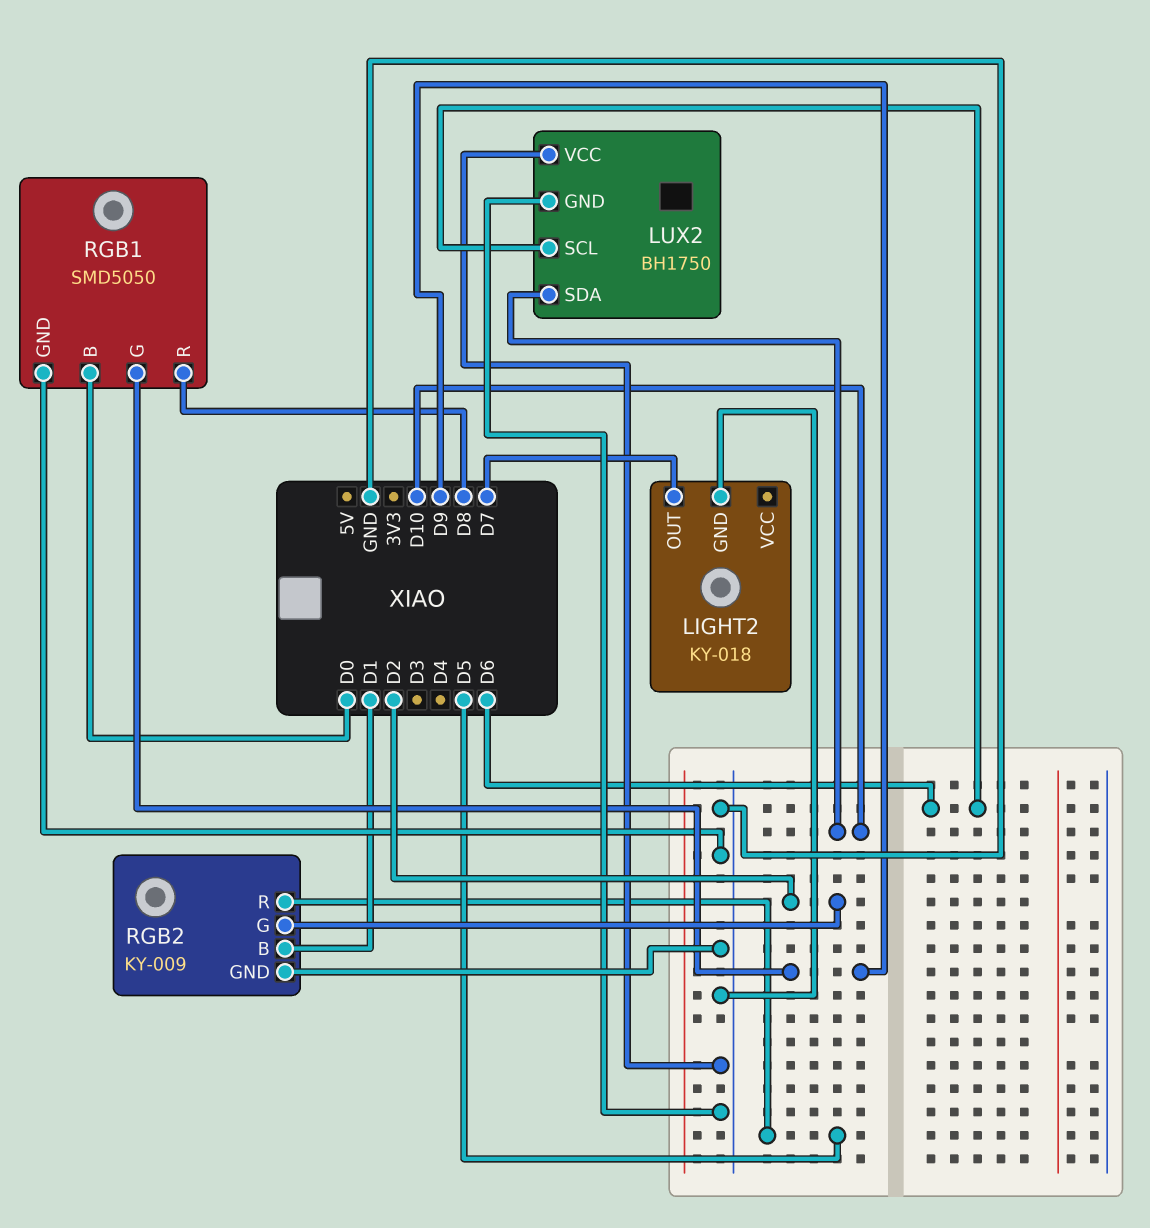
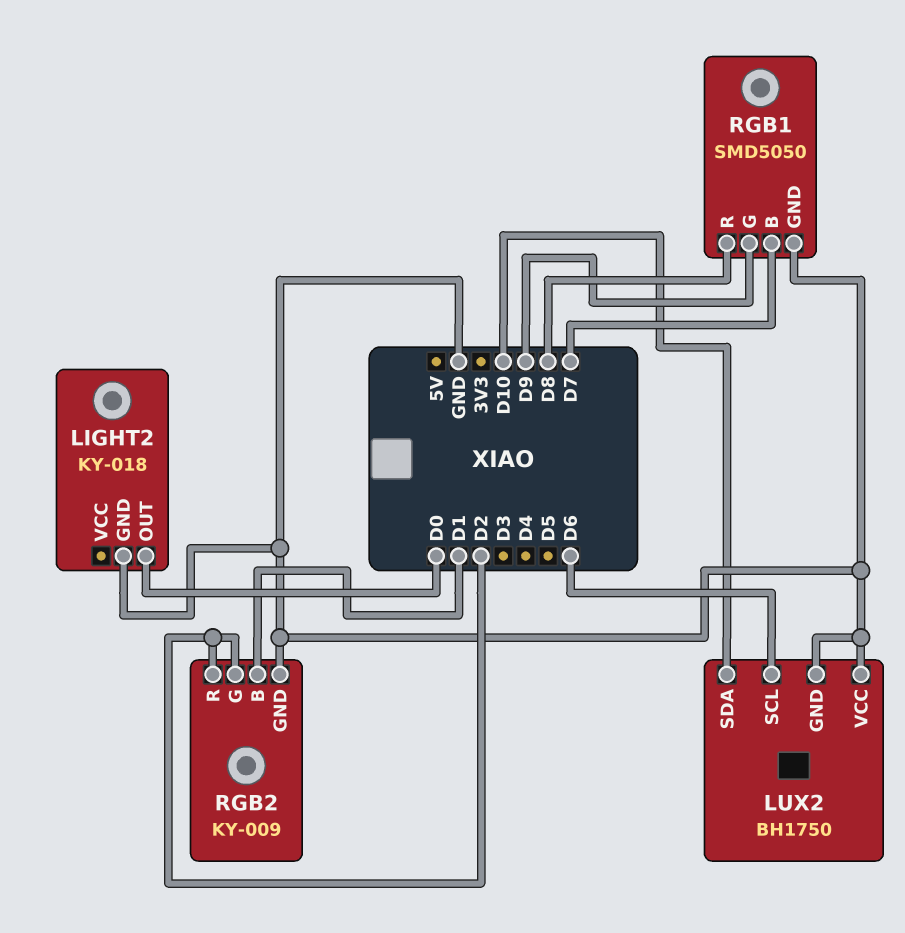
LIGHT2 pin OUT: D7 -> D0
RGB1 pin B: D0 -> D7
RGB2 pin R: D5 -> D2

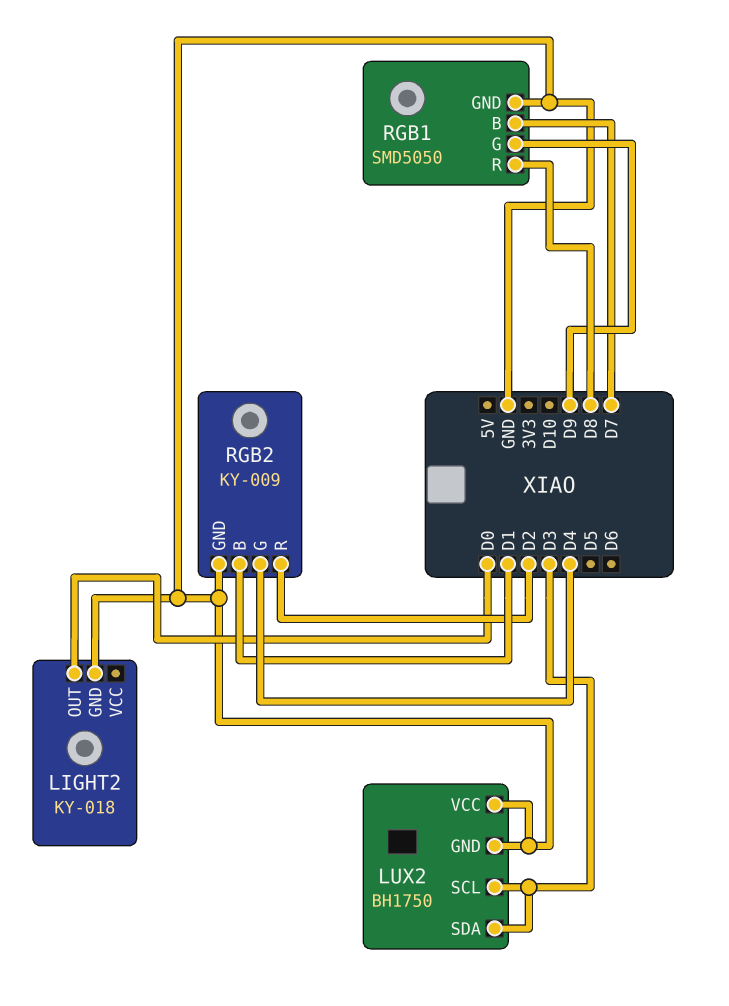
LUX2 pin SCL: D6 -> D3
LUX2 pin SDA: D10 -> D3
RGB2 pin G: D2 -> D4

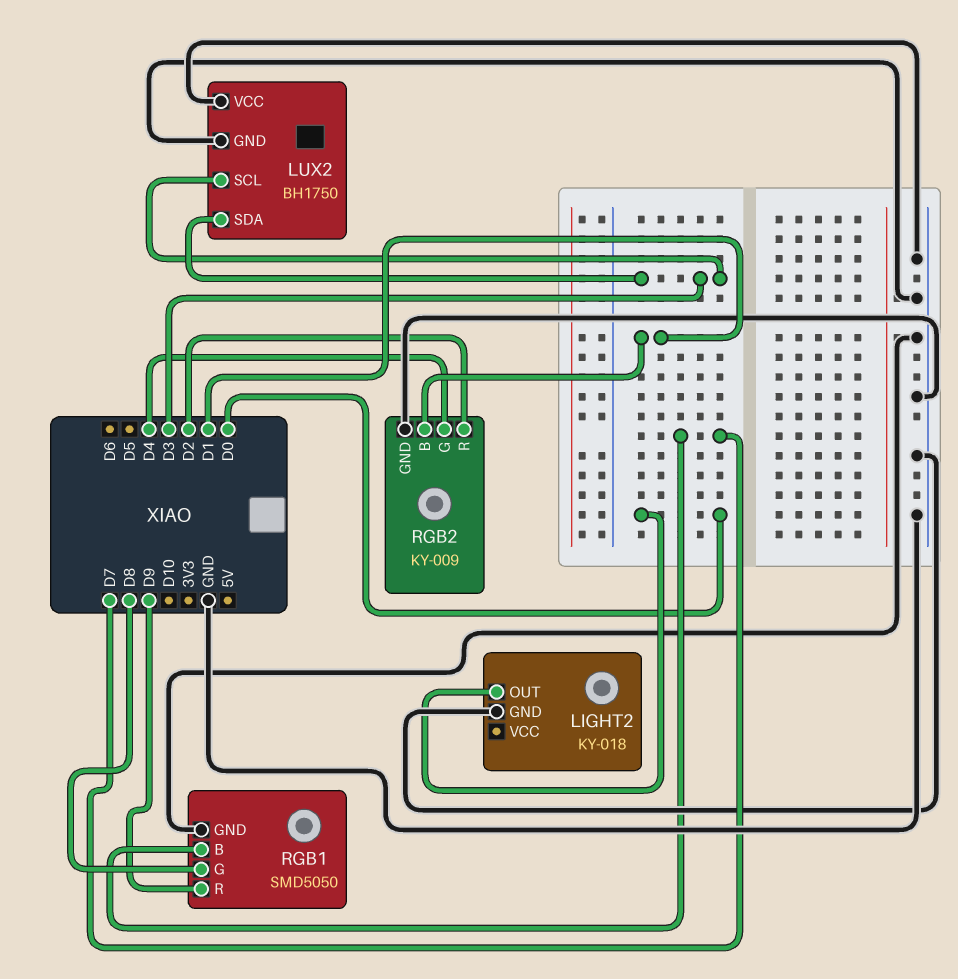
RGB1 pin G: D9 -> D8
RGB1 pin R: D8 -> D9

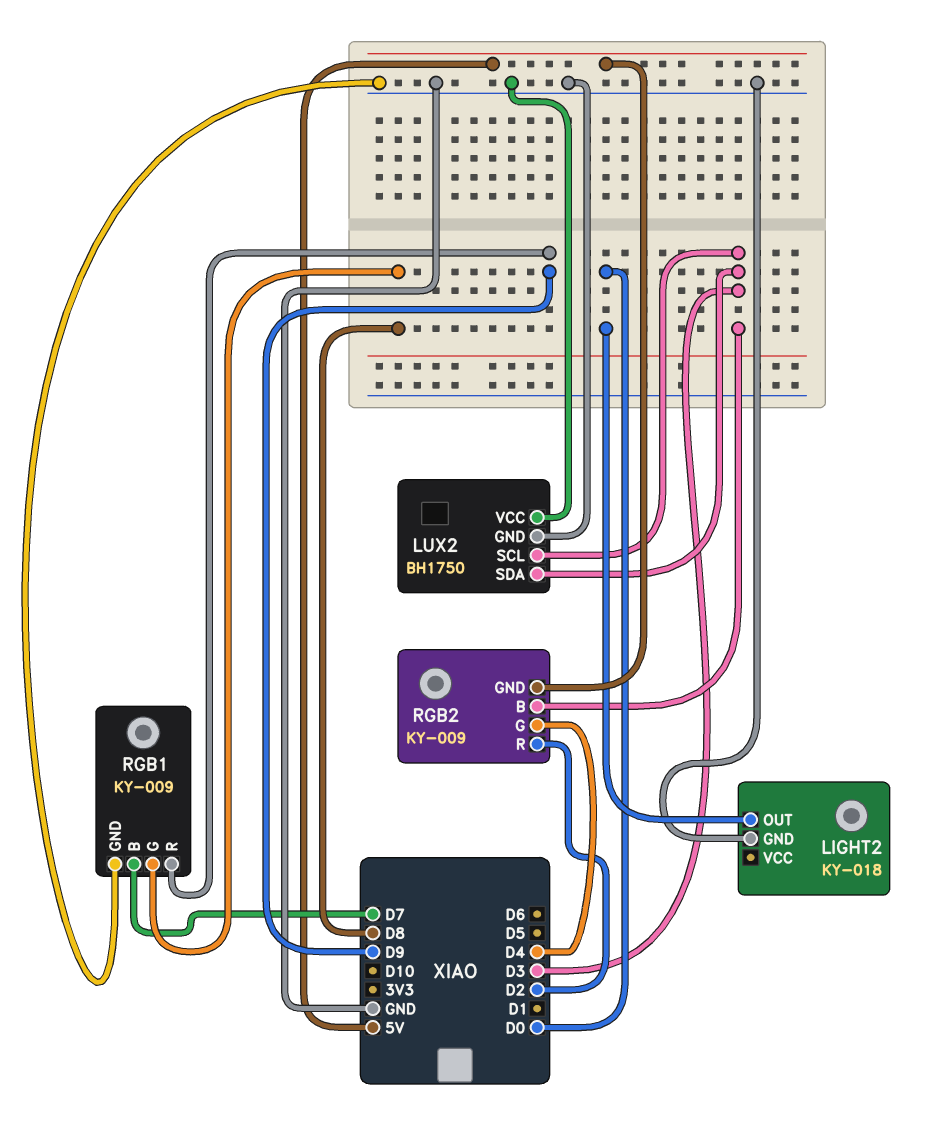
RGB1: SMD5050 -> KY-009
RGB2 pin B: D1 -> D3
RGB2 pin GND: GND -> 5V

